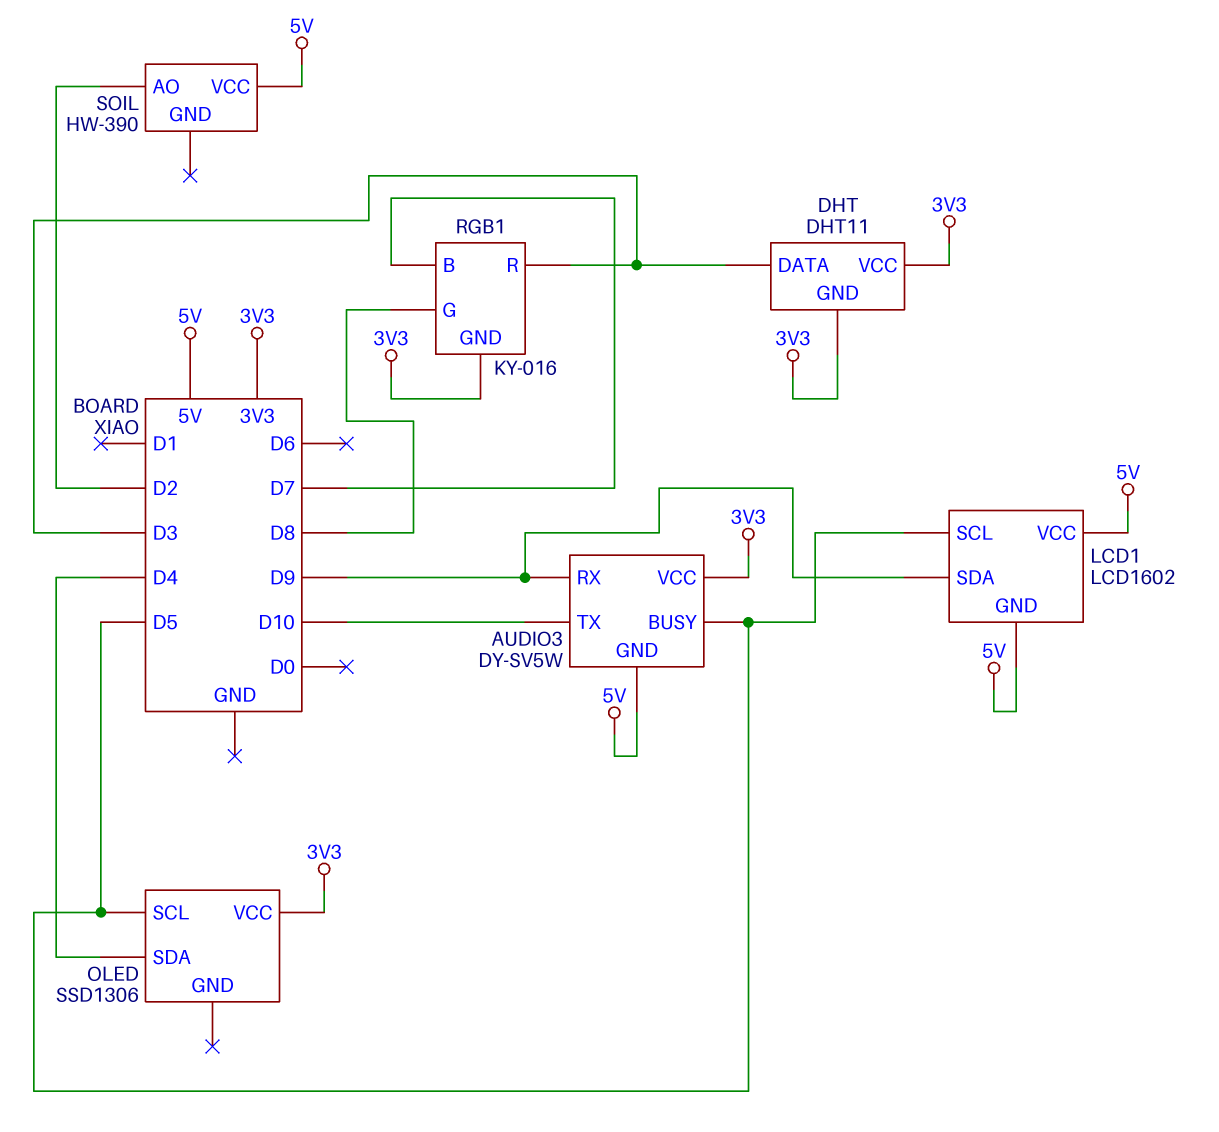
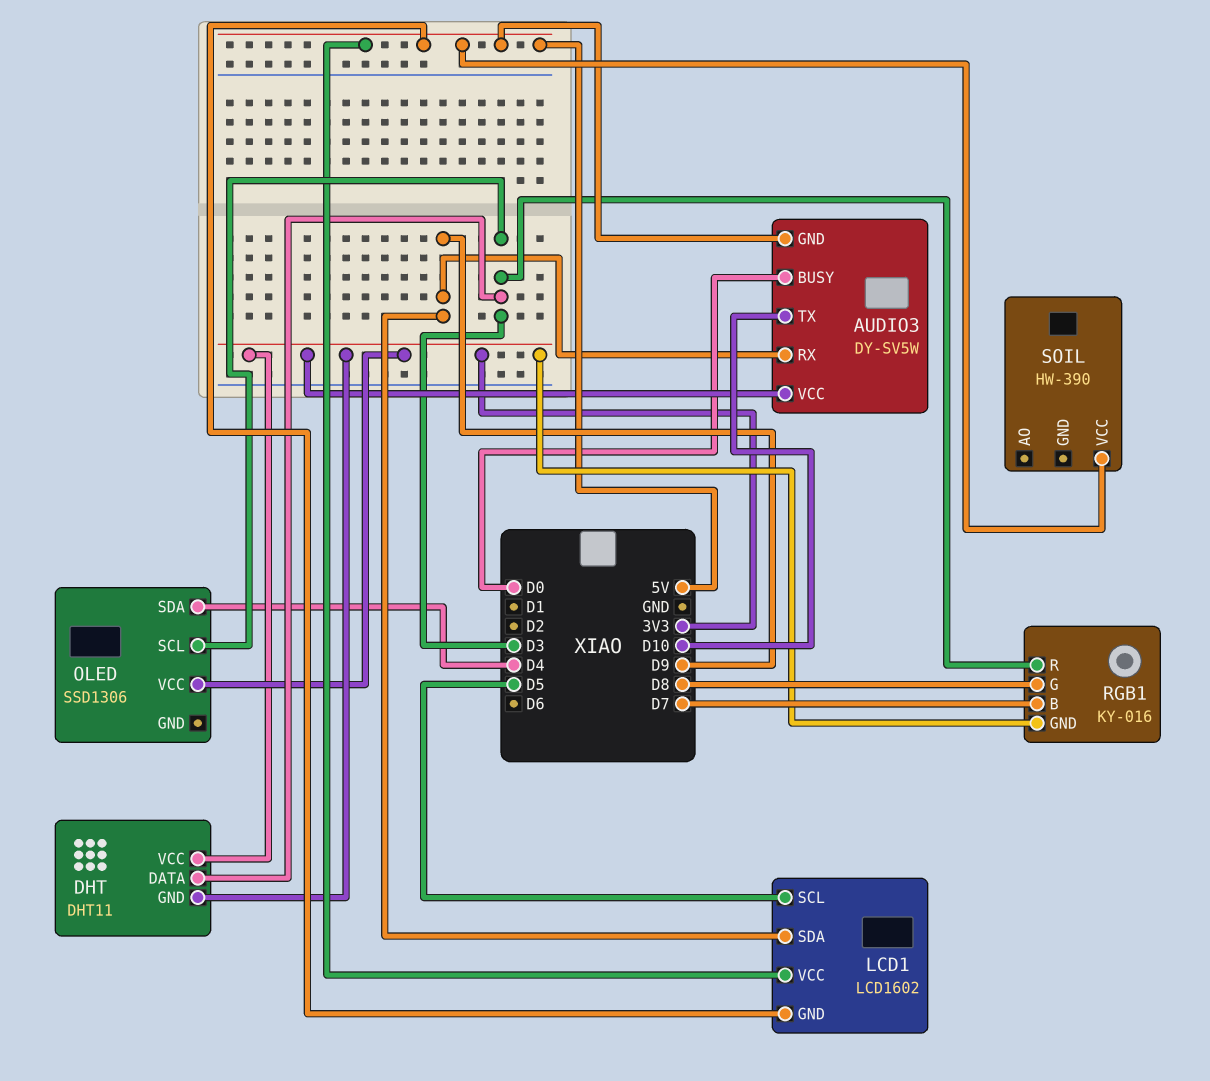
AUDIO3 pin BUSY: D5 -> D0
OLED pin SCL: D5 -> D3
SOIL pin AO: D2 -> none

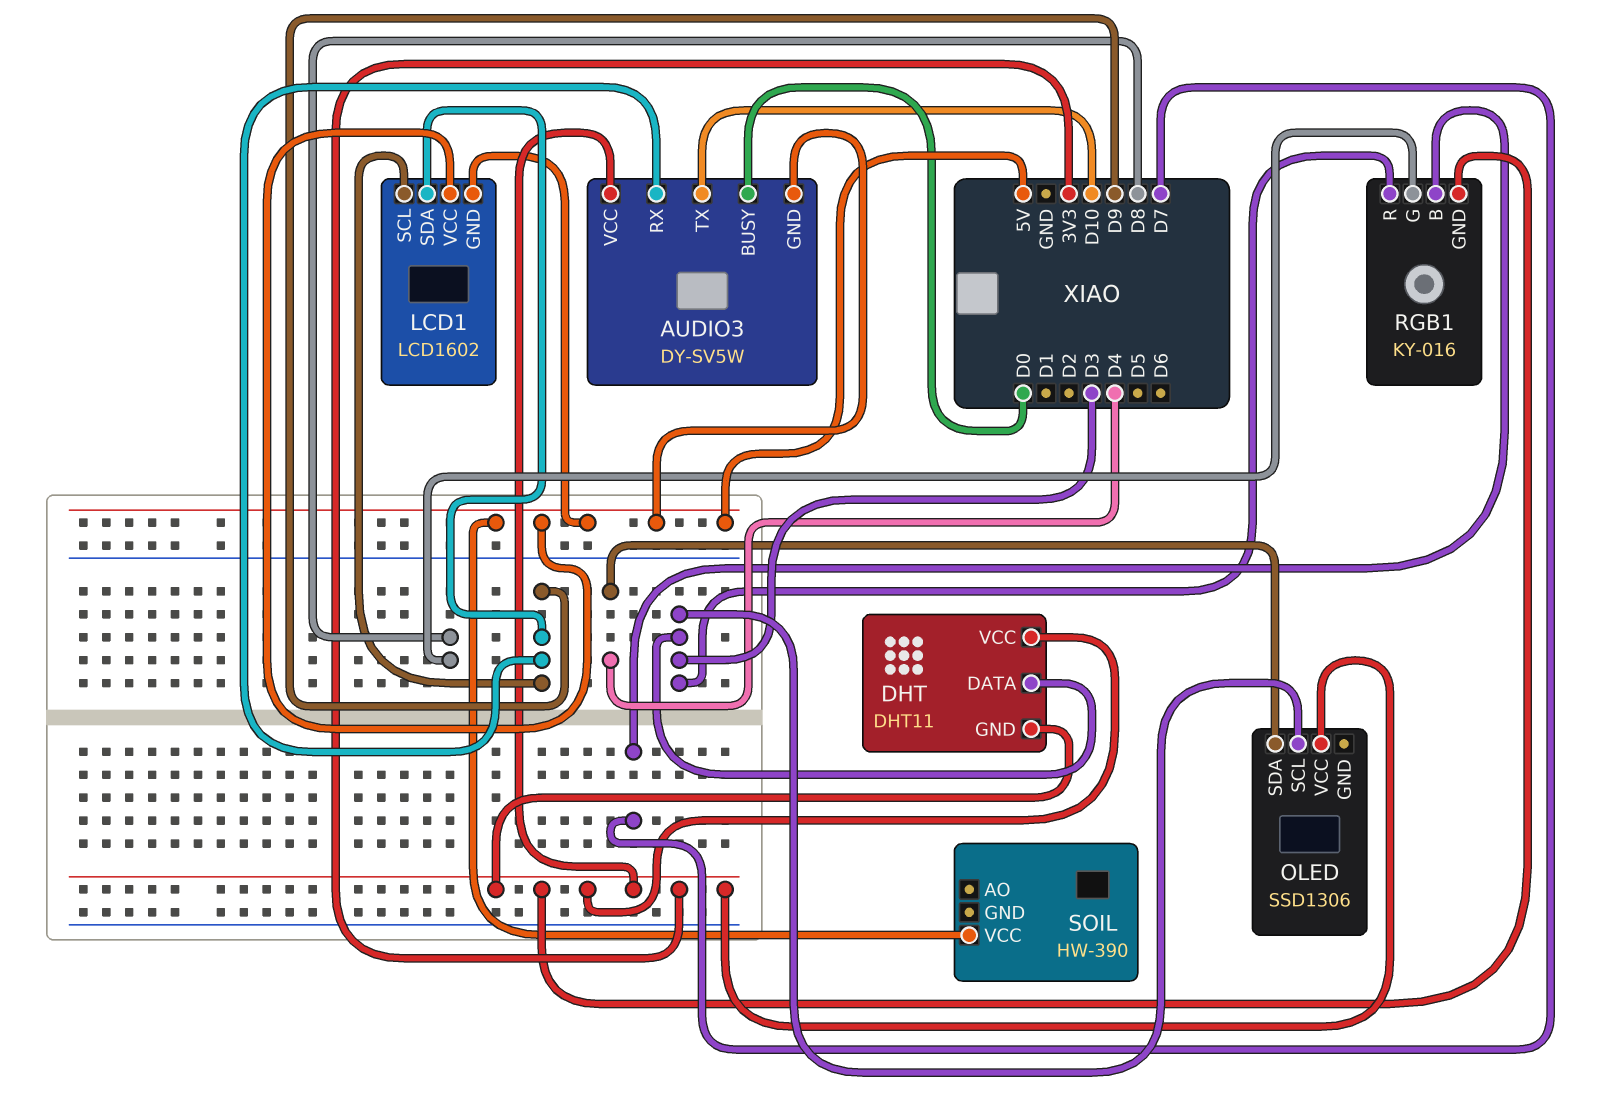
LCD1 pin SCL: D5 -> D9

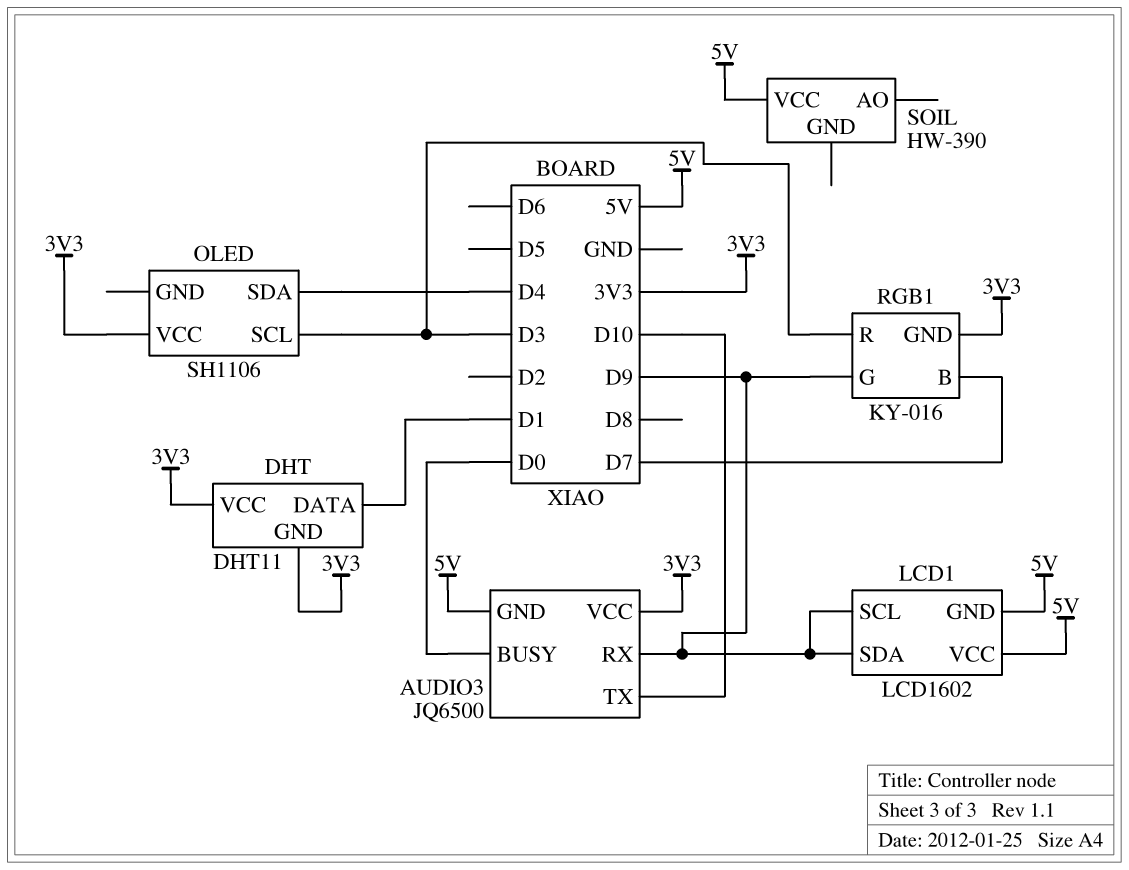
AUDIO3: DY-SV5W -> JQ6500
DHT pin DATA: D3 -> D1
OLED: SSD1306 -> SH1106
RGB1 pin G: D8 -> D9

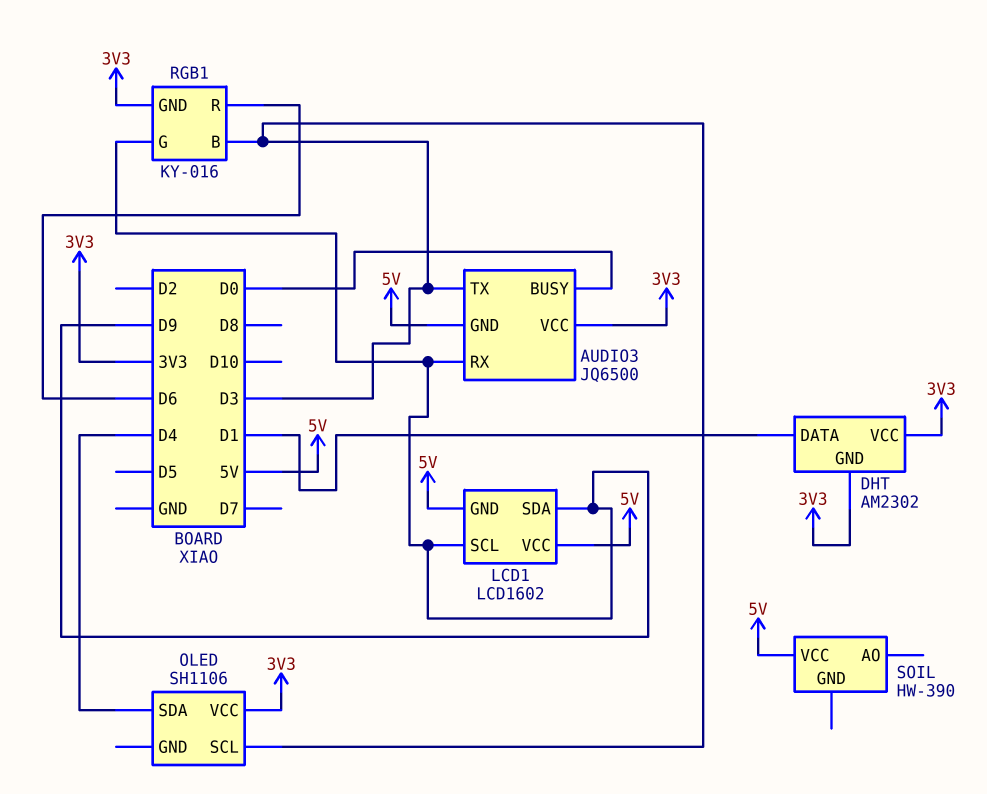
AUDIO3 pin TX: D10 -> D3
DHT: DHT11 -> AM2302
RGB1 pin B: D7 -> D3
RGB1 pin R: D3 -> D6

